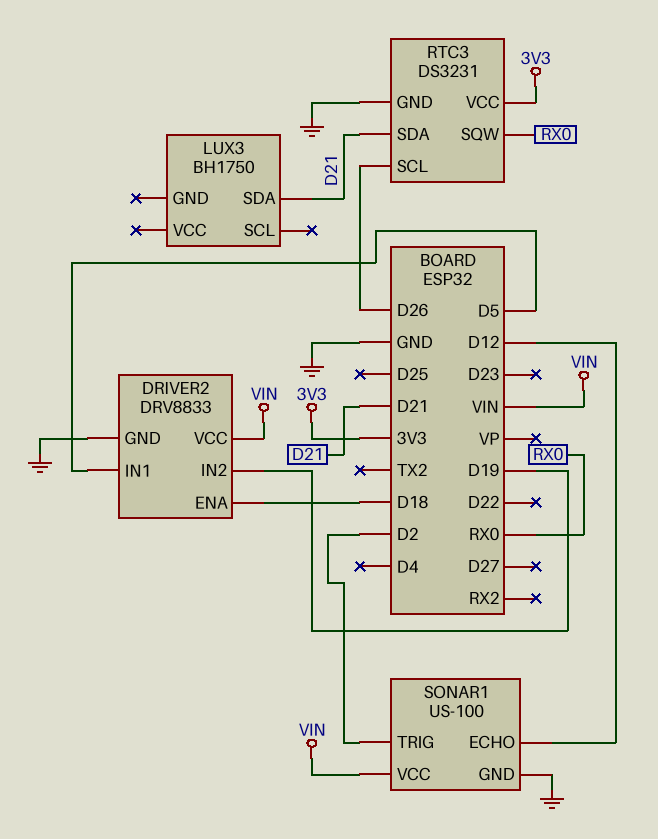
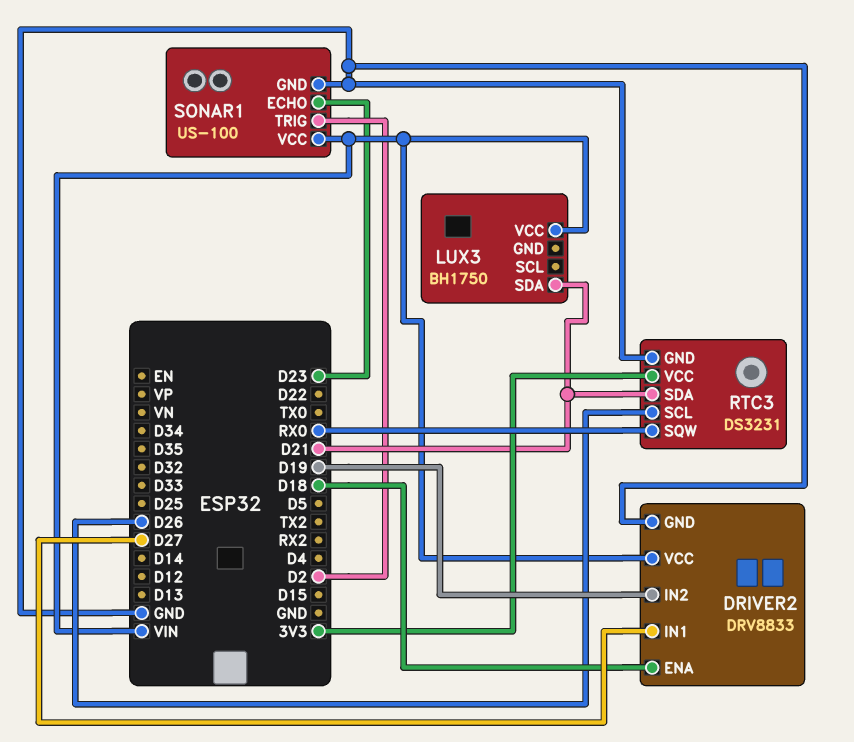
DRIVER2 pin IN1: D5 -> D27
LUX3 pin VCC: none -> VIN
SONAR1 pin ECHO: D12 -> D23

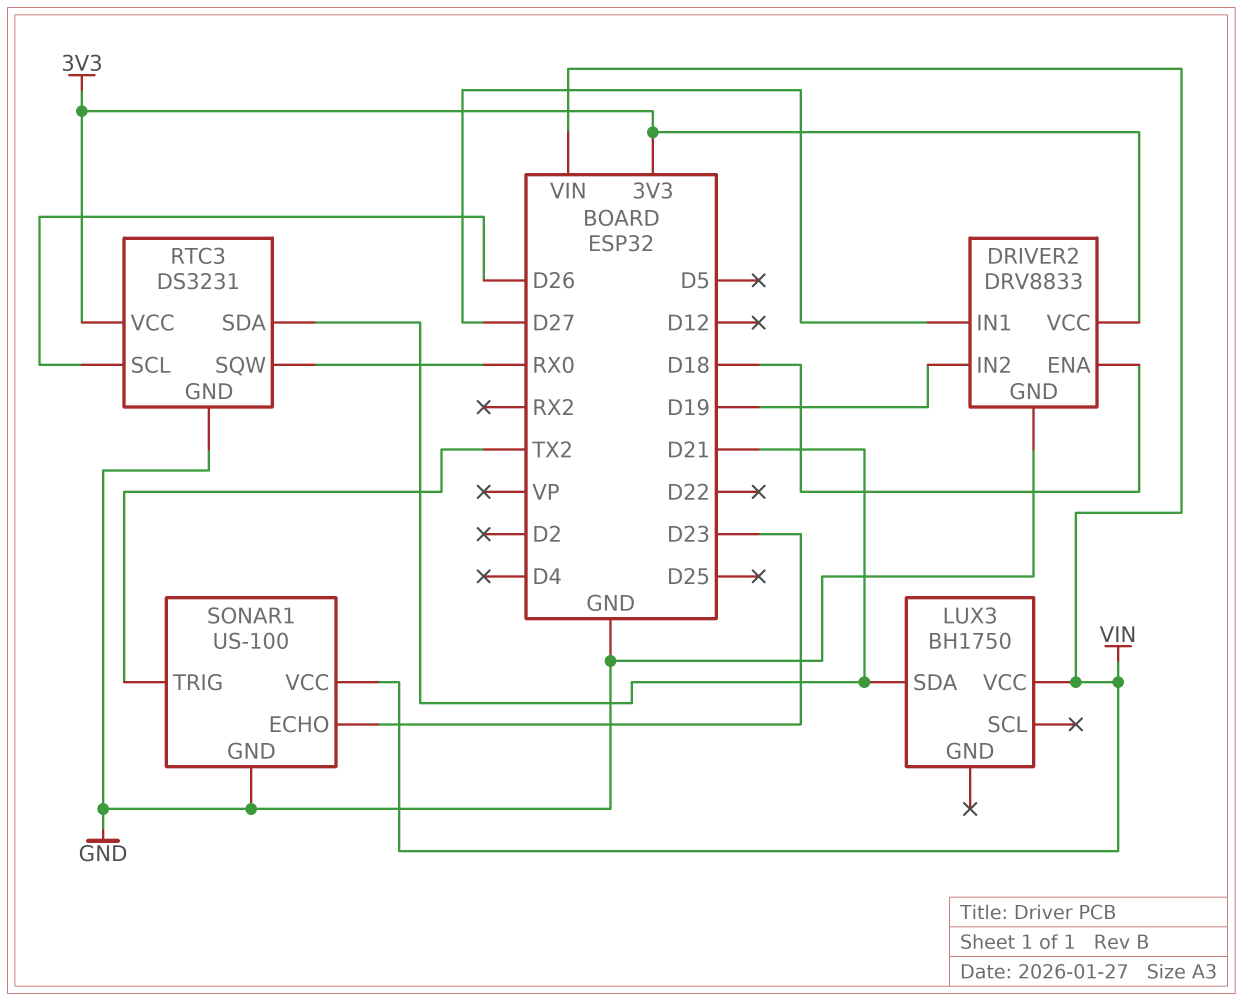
DRIVER2 pin VCC: VIN -> 3V3
SONAR1 pin TRIG: D2 -> TX2

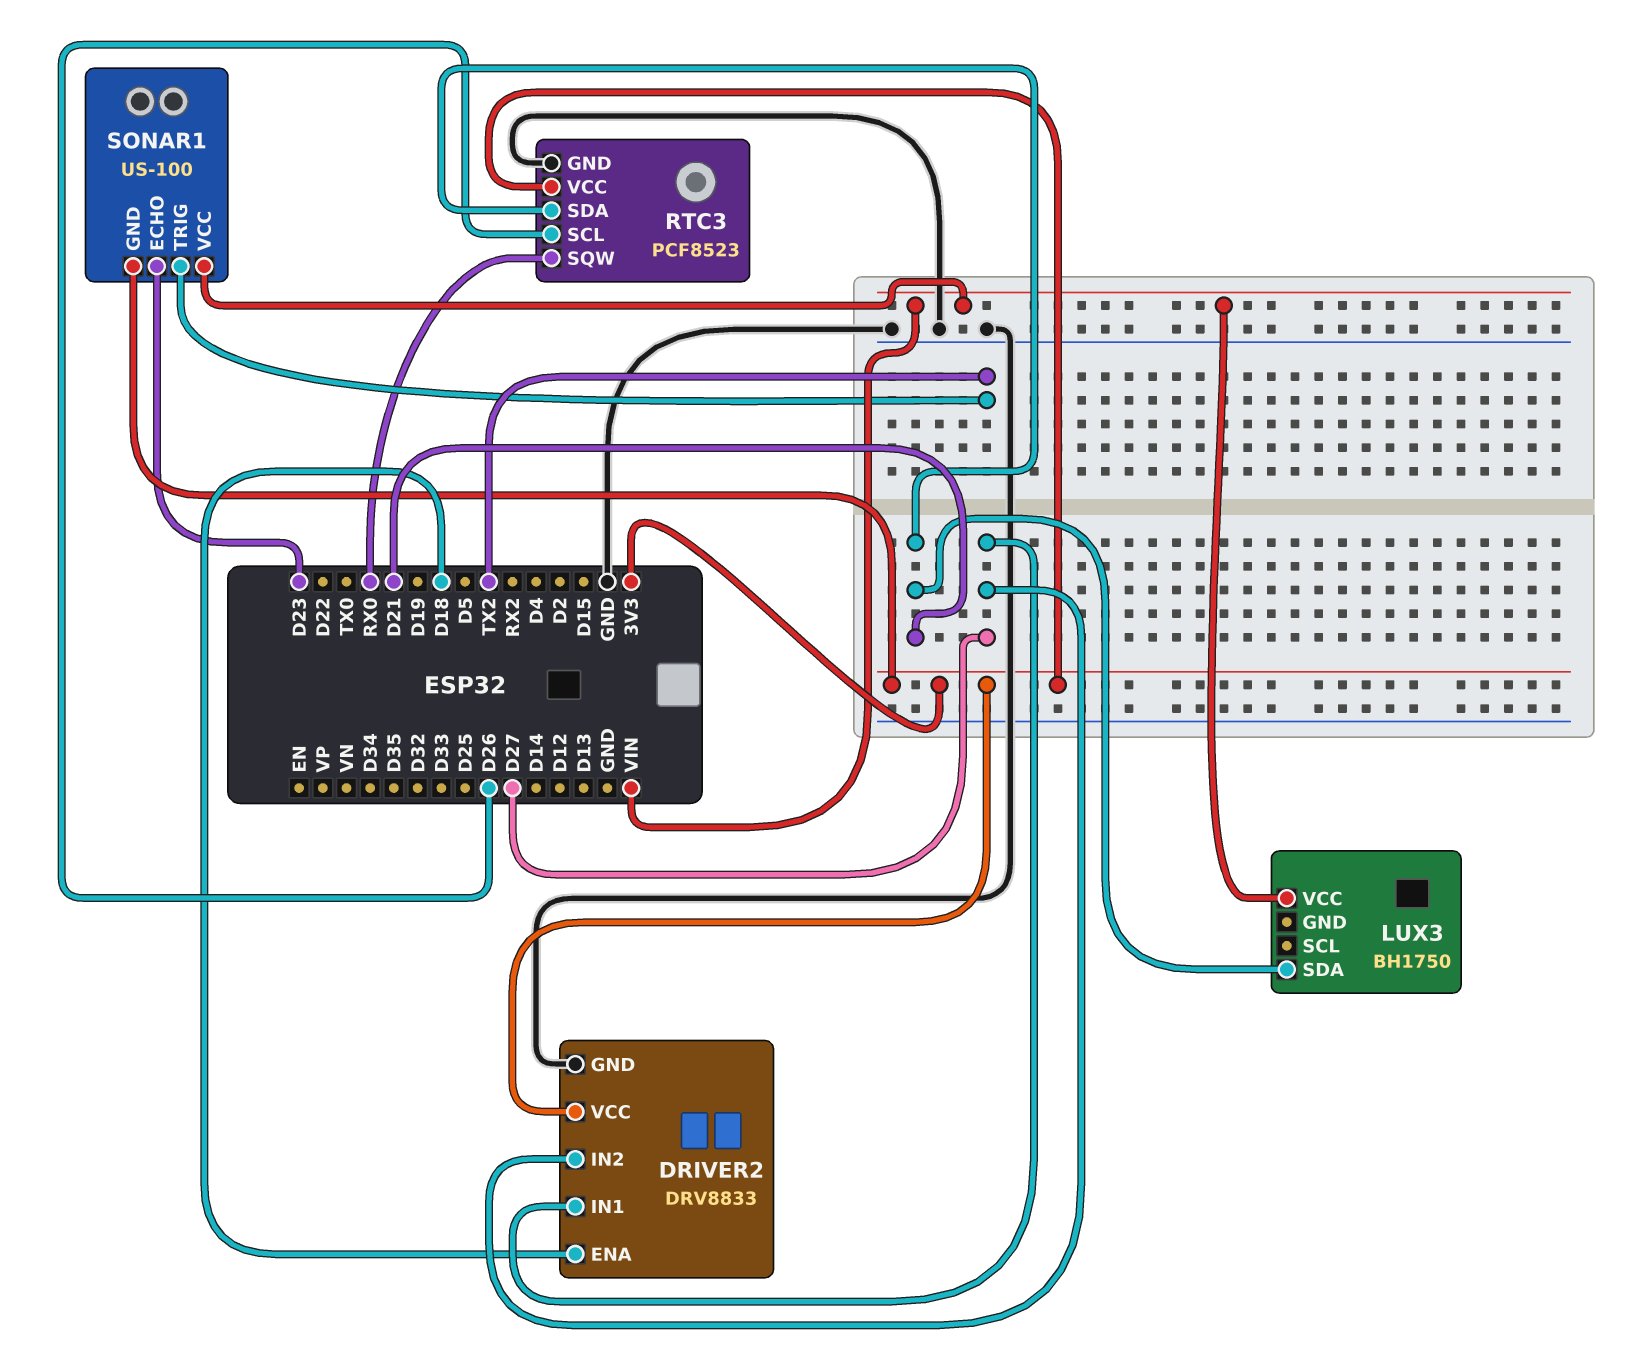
DRIVER2 pin IN2: D19 -> D27
RTC3: DS3231 -> PCF8523
SONAR1 pin GND: GND -> 3V3

